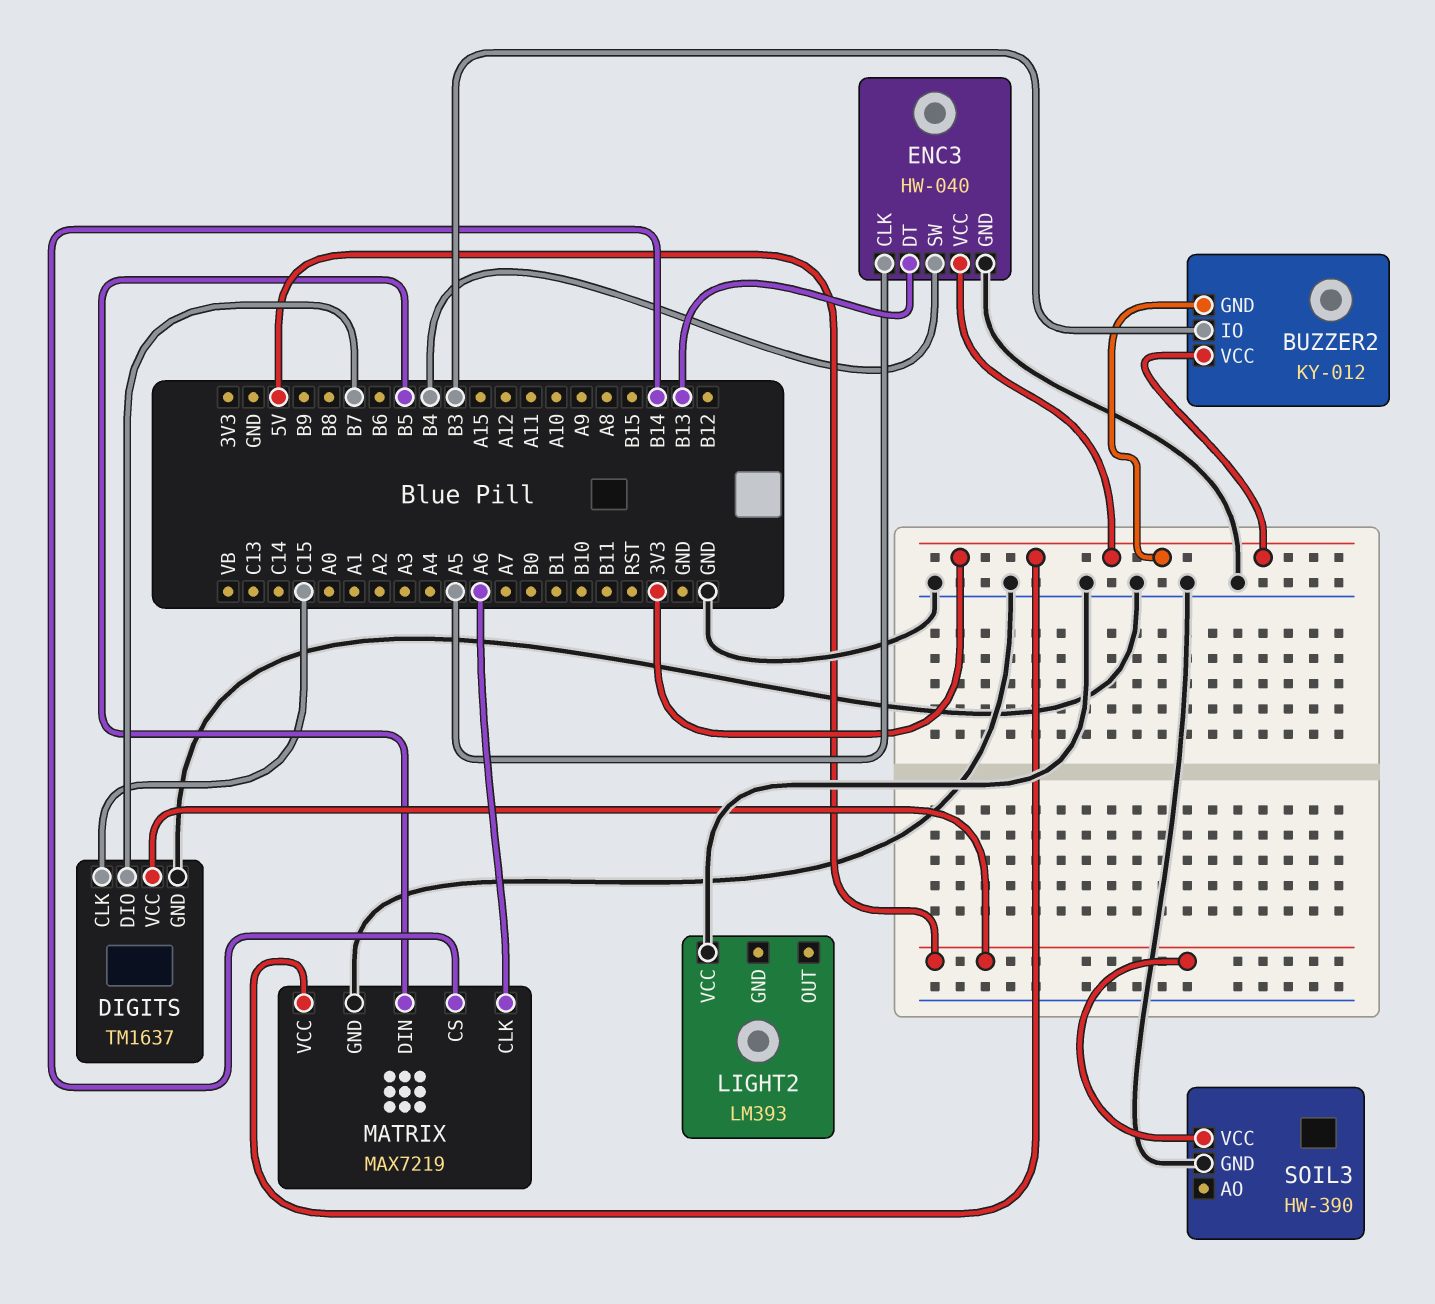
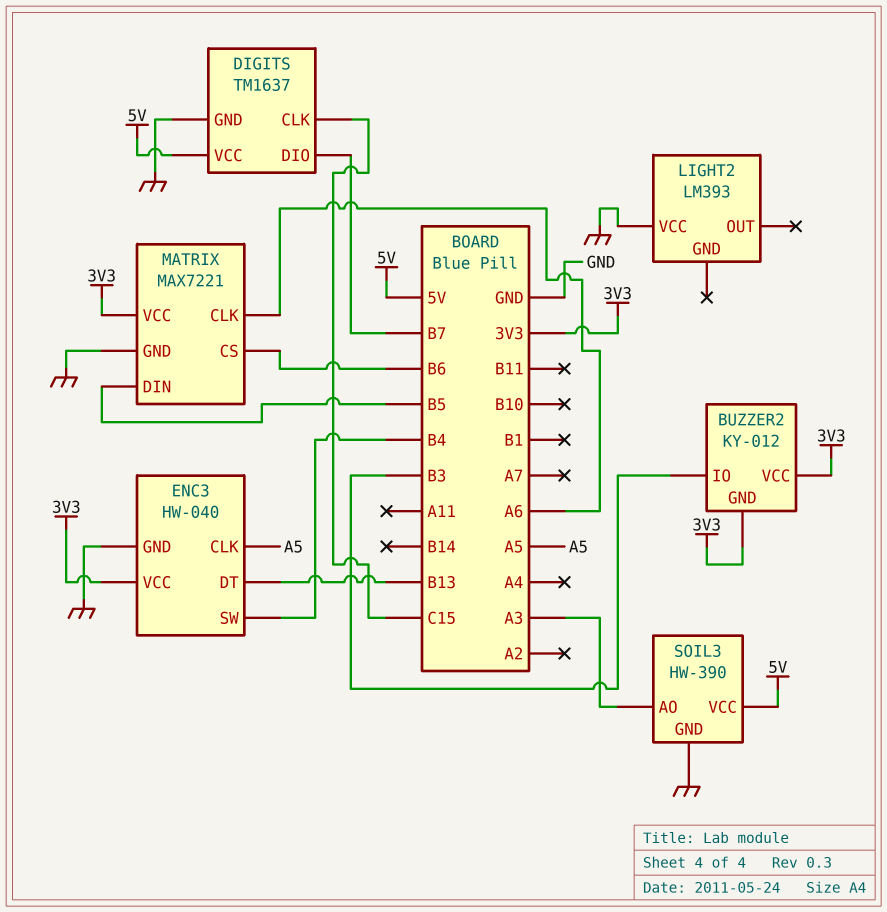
MATRIX: MAX7219 -> MAX7221
MATRIX pin CS: B14 -> B6
SOIL3 pin AO: none -> A3

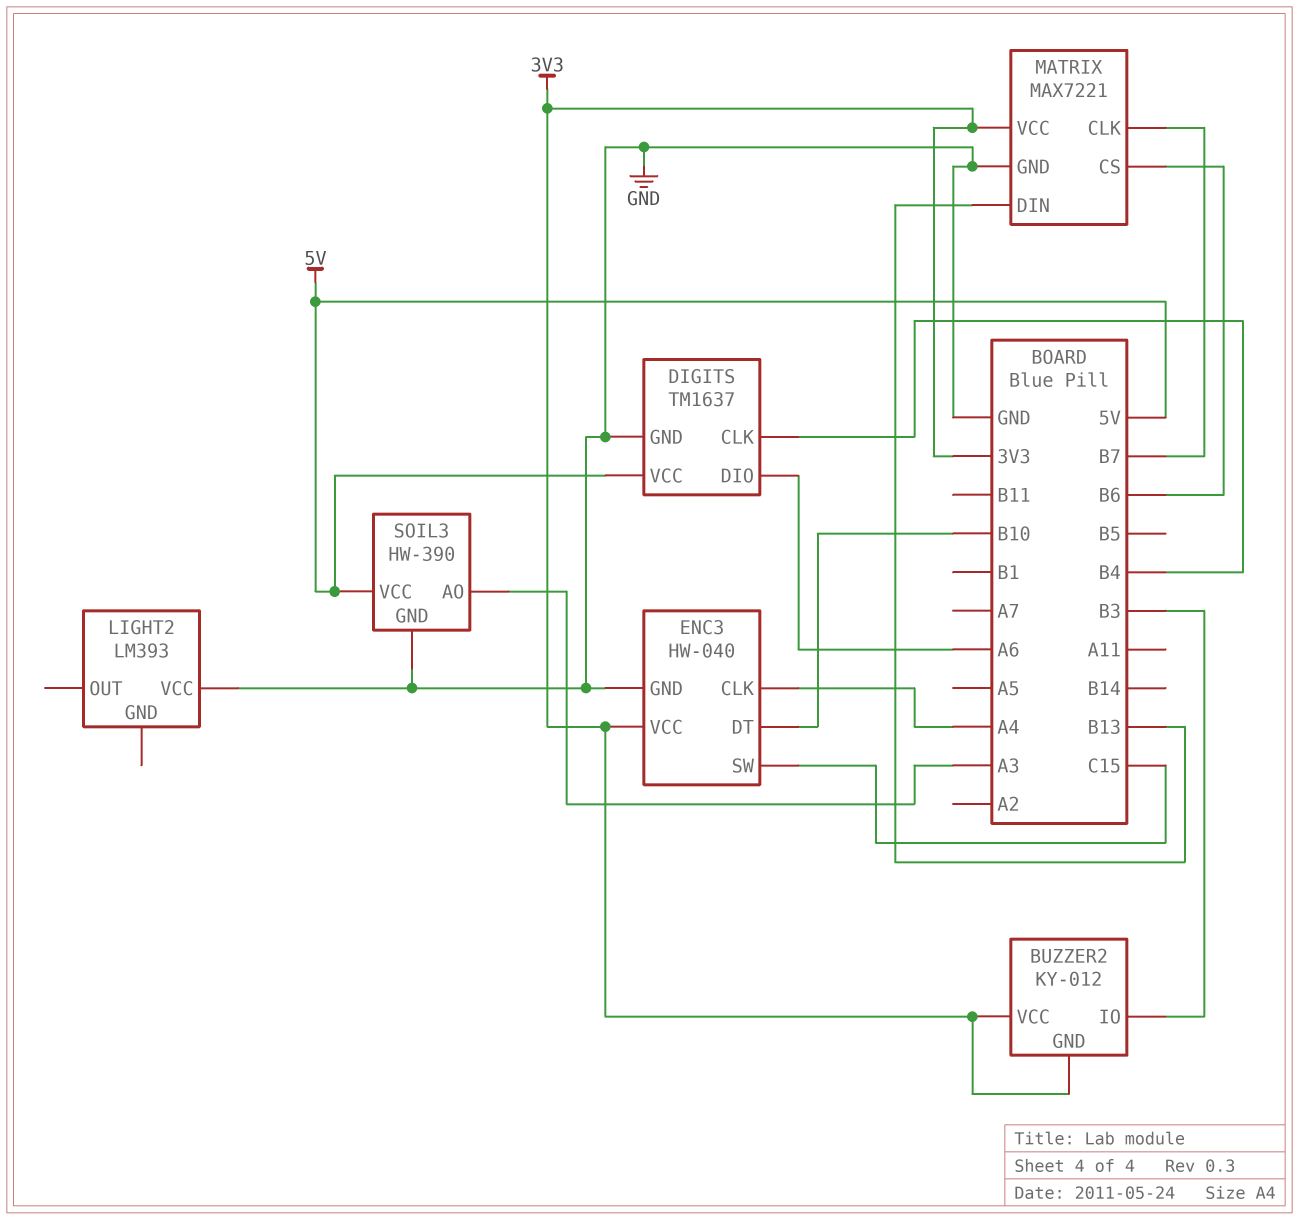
DIGITS pin CLK: C15 -> B4
DIGITS pin DIO: B7 -> A6
ENC3 pin CLK: A5 -> A4
ENC3 pin DT: B13 -> B10
ENC3 pin SW: B4 -> C15
MATRIX pin CLK: A6 -> B7
MATRIX pin DIN: B5 -> B13

